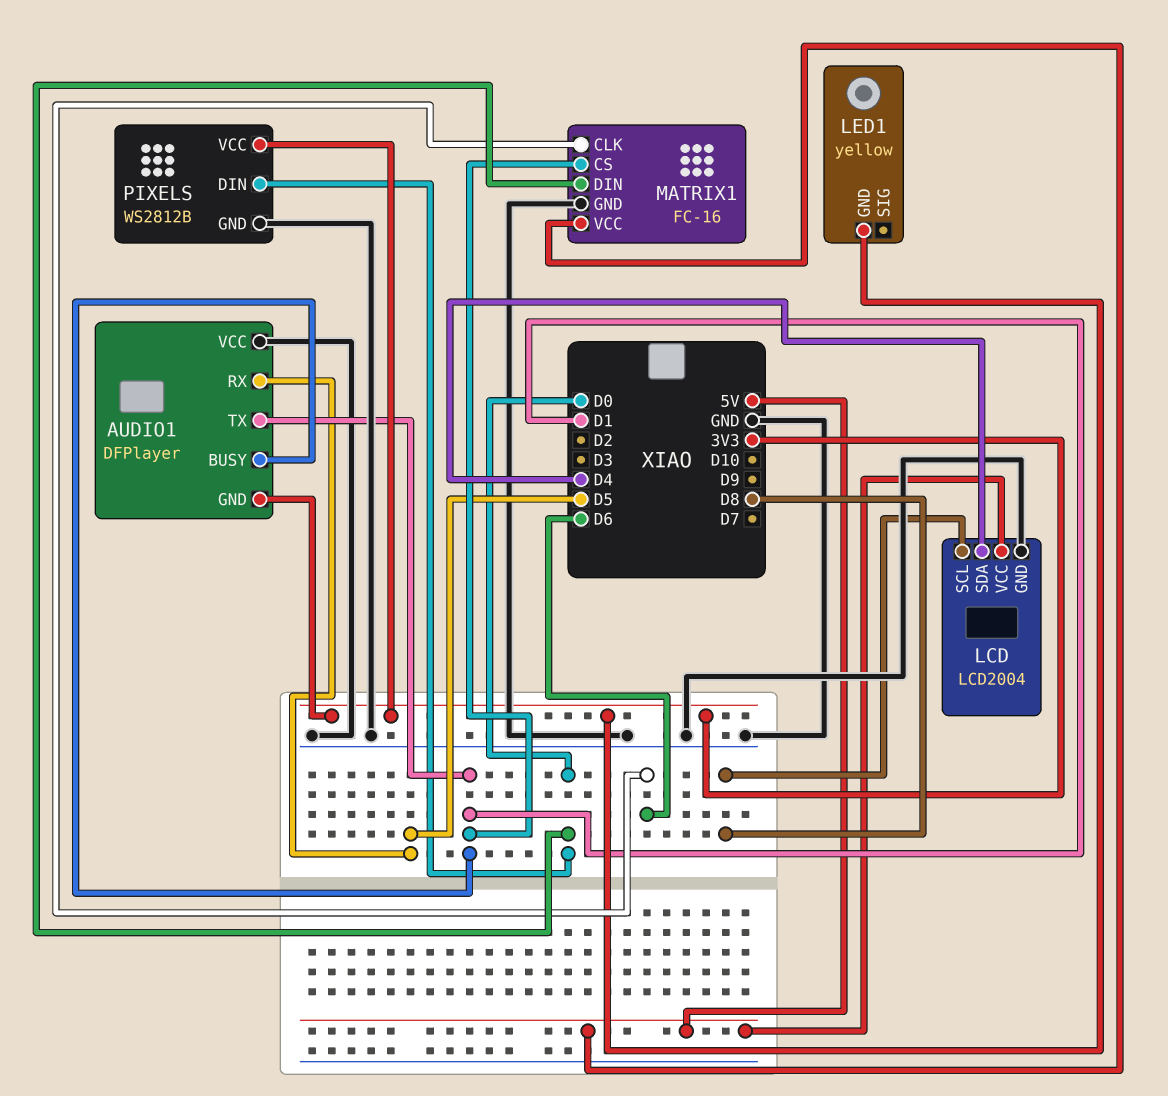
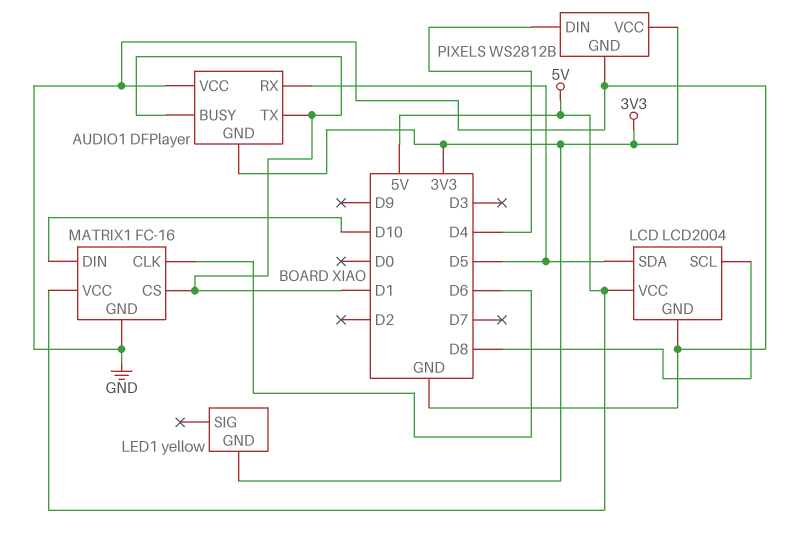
LCD pin SDA: D4 -> D5
MATRIX1 pin DIN: D0 -> D10
PIXELS pin DIN: D0 -> D4

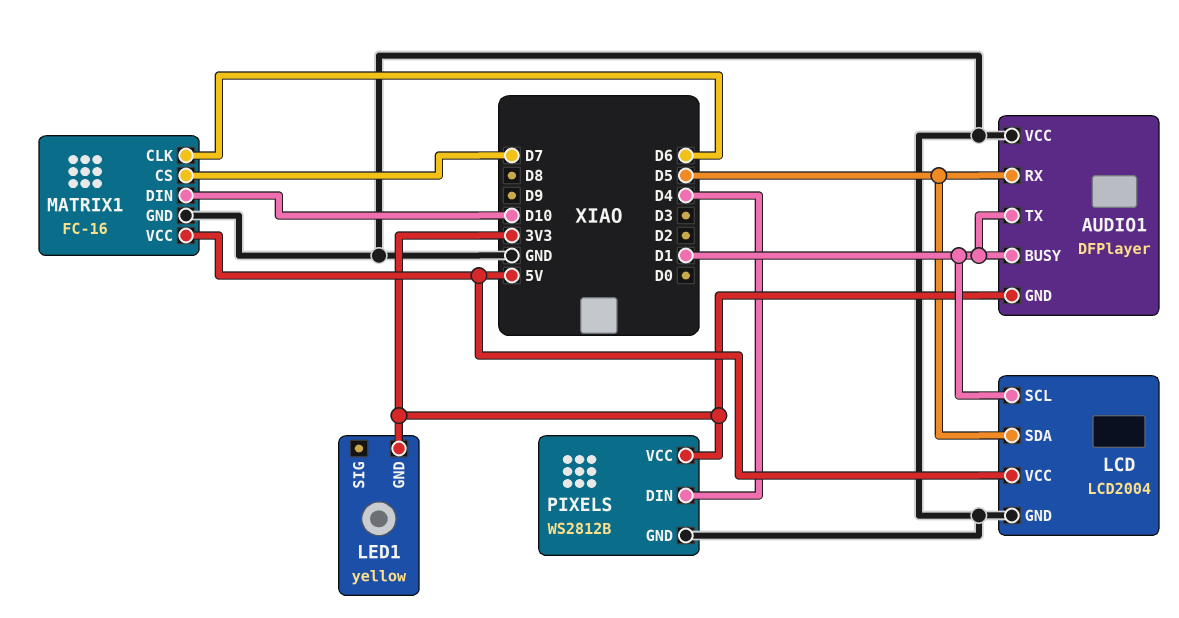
LCD pin SCL: D8 -> D1
MATRIX1 pin CS: D1 -> D7

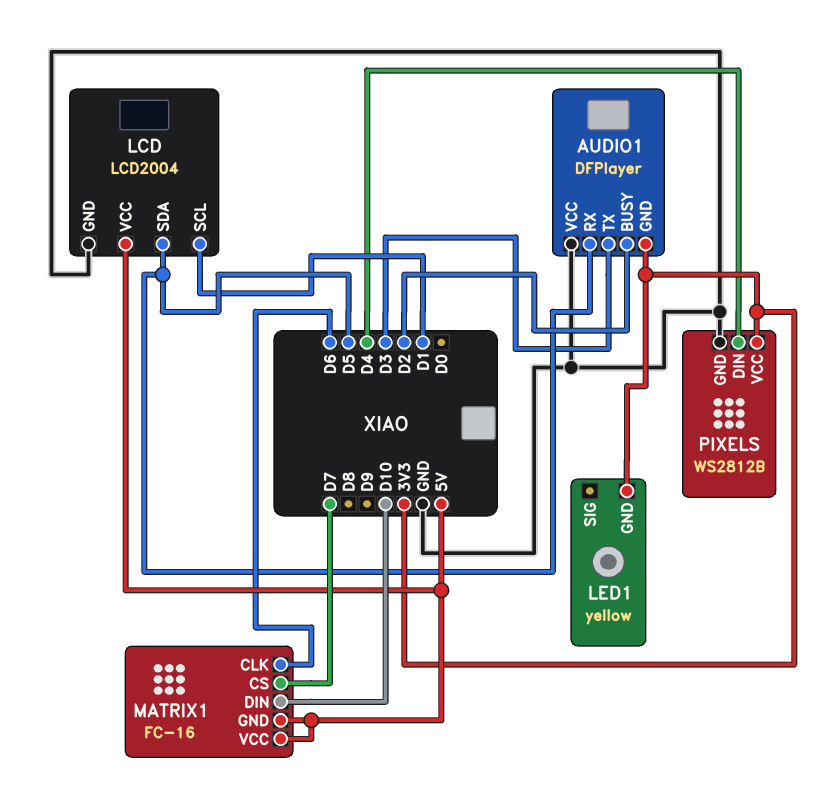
AUDIO1 pin BUSY: D1 -> D2
AUDIO1 pin TX: D1 -> D3
MATRIX1 pin GND: GND -> 5V

